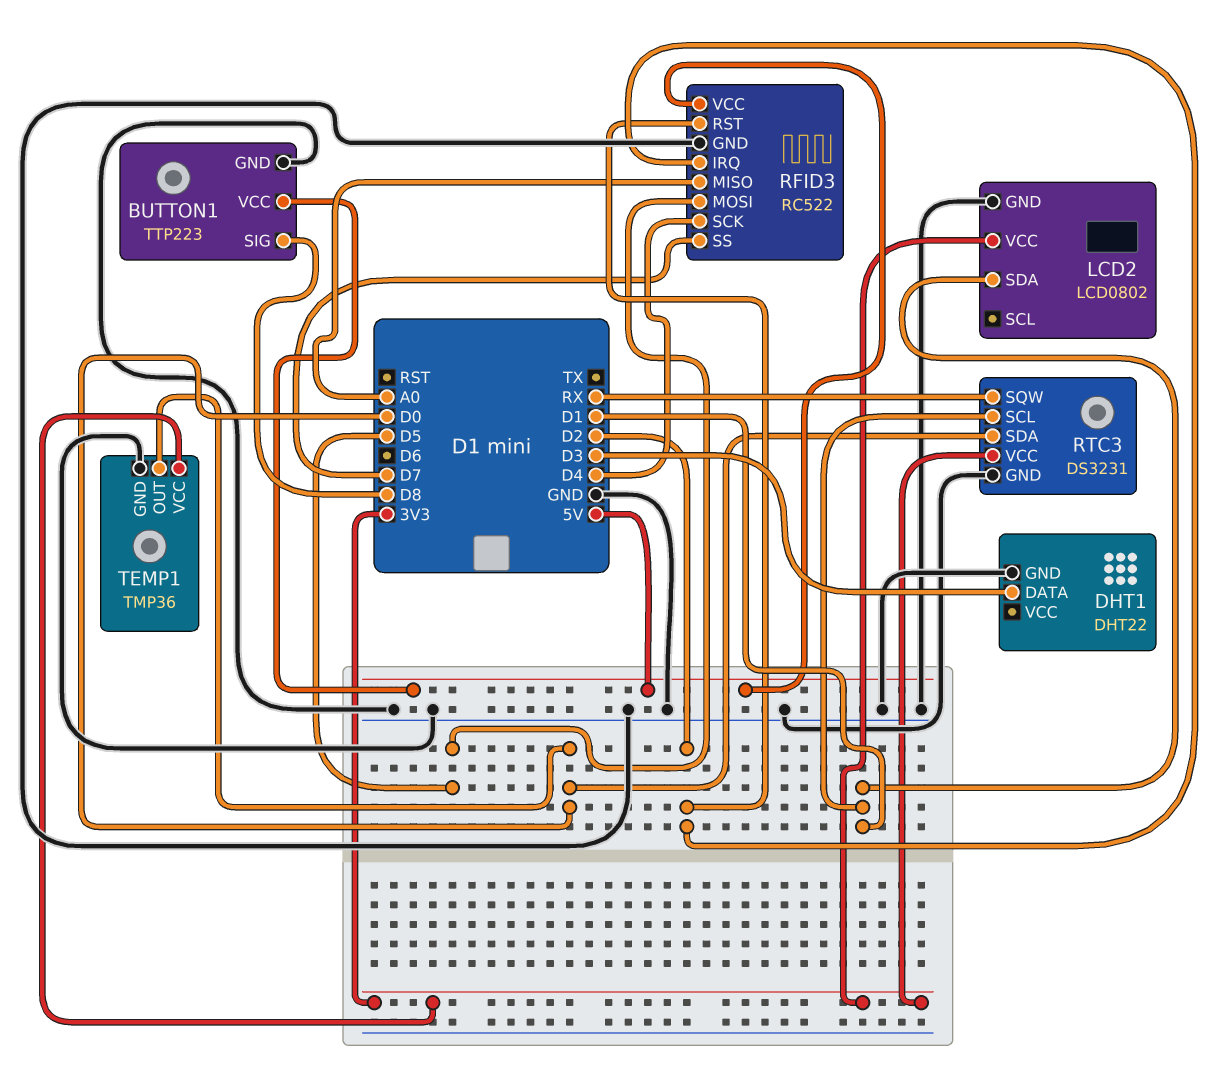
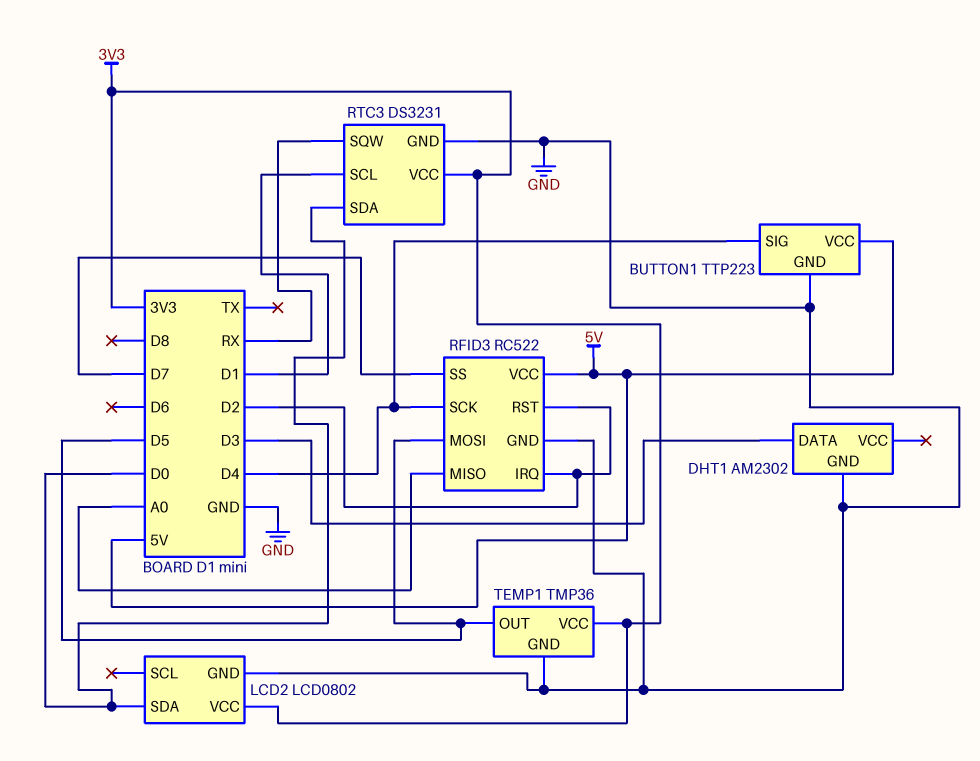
BUTTON1 pin SIG: D8 -> D4
DHT1: DHT22 -> AM2302
LCD2 pin SDA: D1 -> D0
TEMP1 pin OUT: D0 -> D5

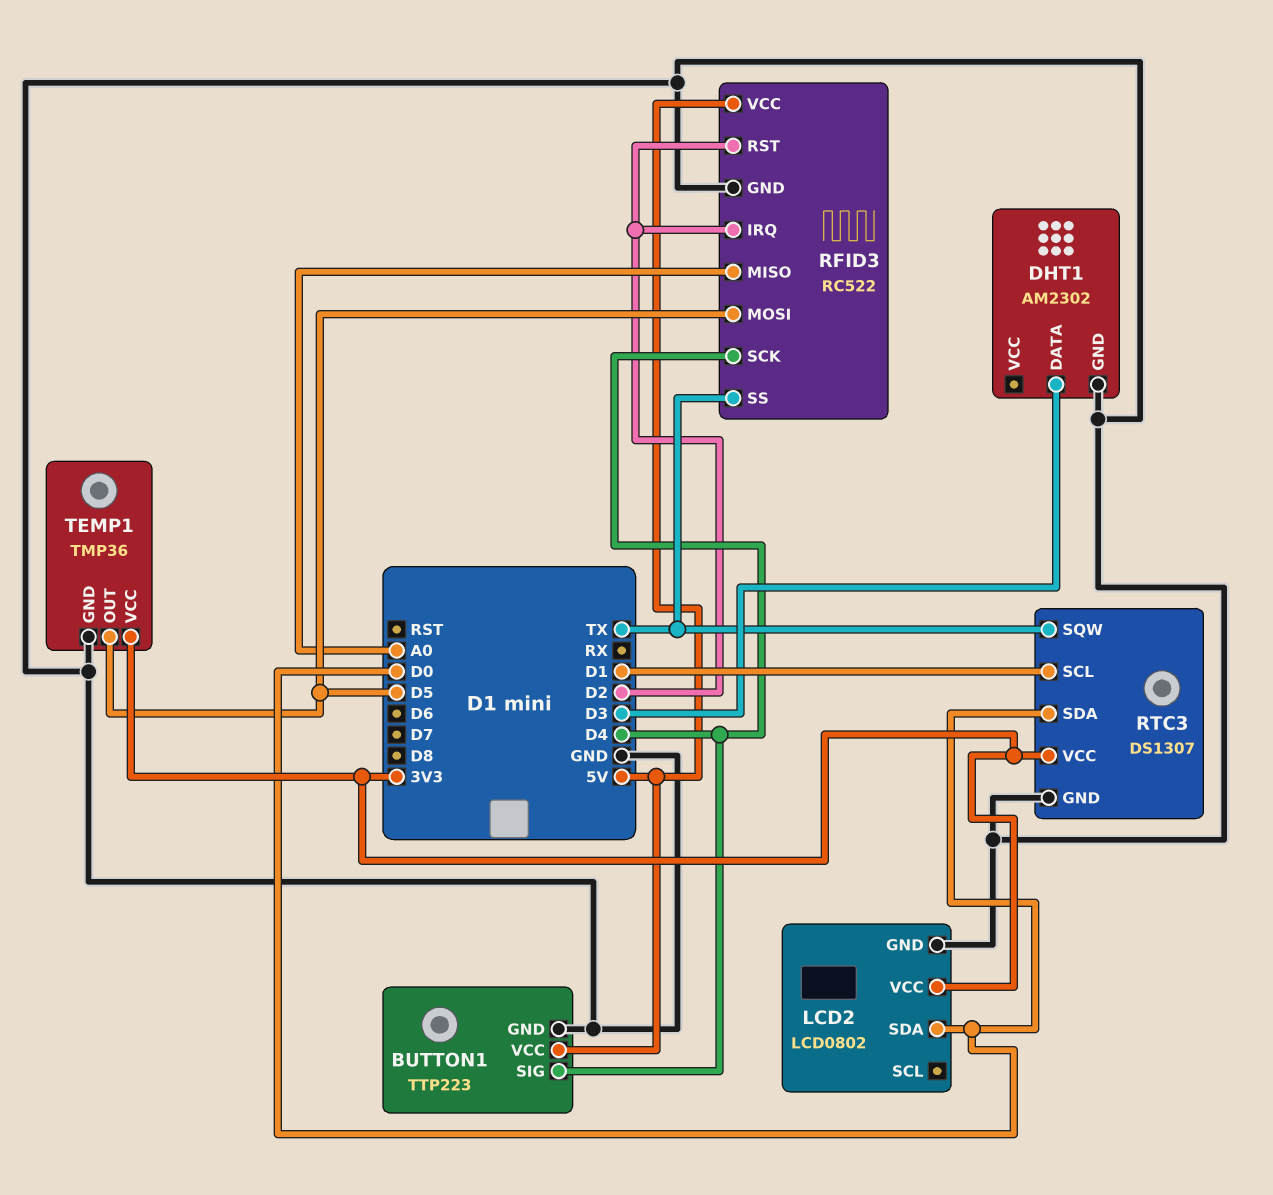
RFID3 pin SS: D7 -> TX
RTC3: DS3231 -> DS1307
RTC3 pin SQW: RX -> TX

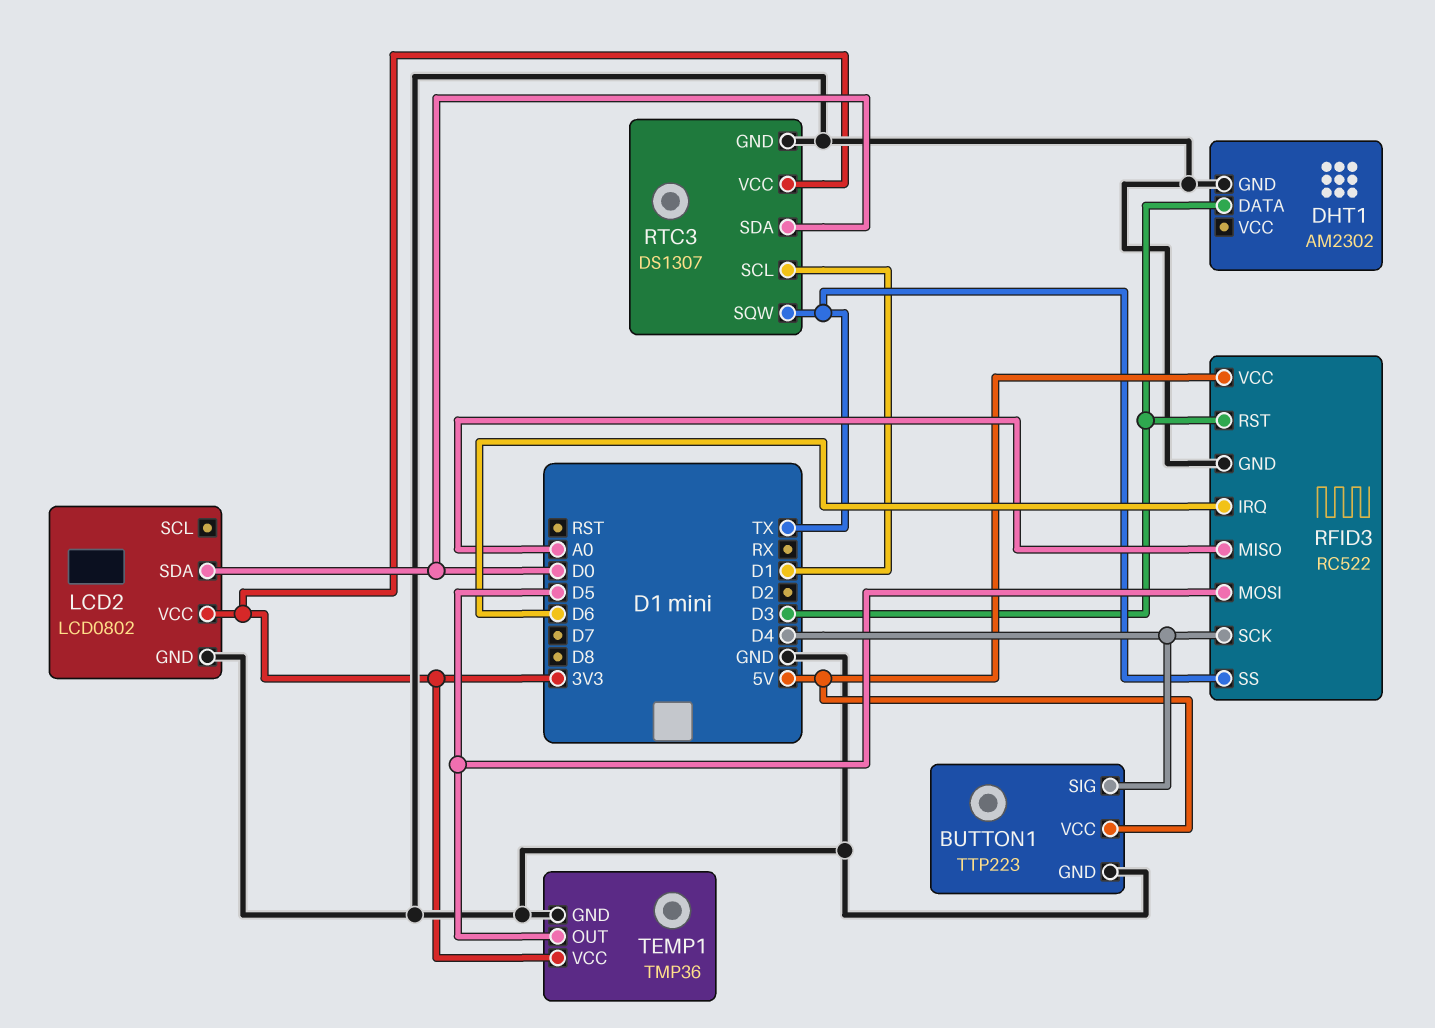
RFID3 pin IRQ: D2 -> D6
RFID3 pin RST: D2 -> D3

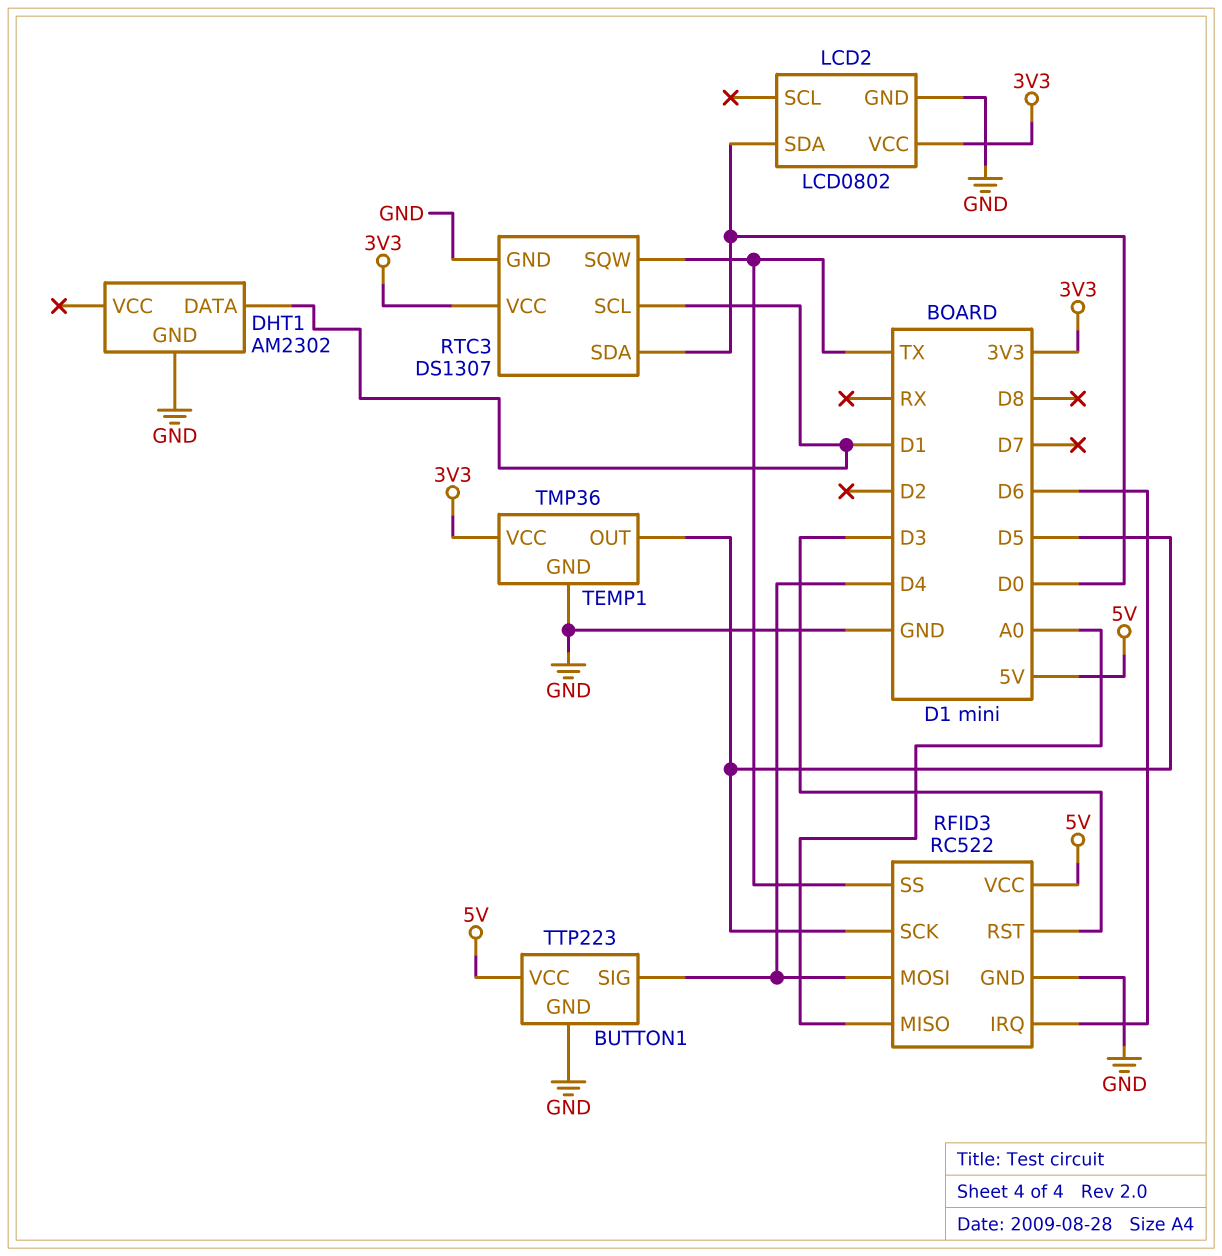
DHT1 pin DATA: D3 -> D1
RFID3 pin MOSI: D5 -> D4
RFID3 pin SCK: D4 -> D5

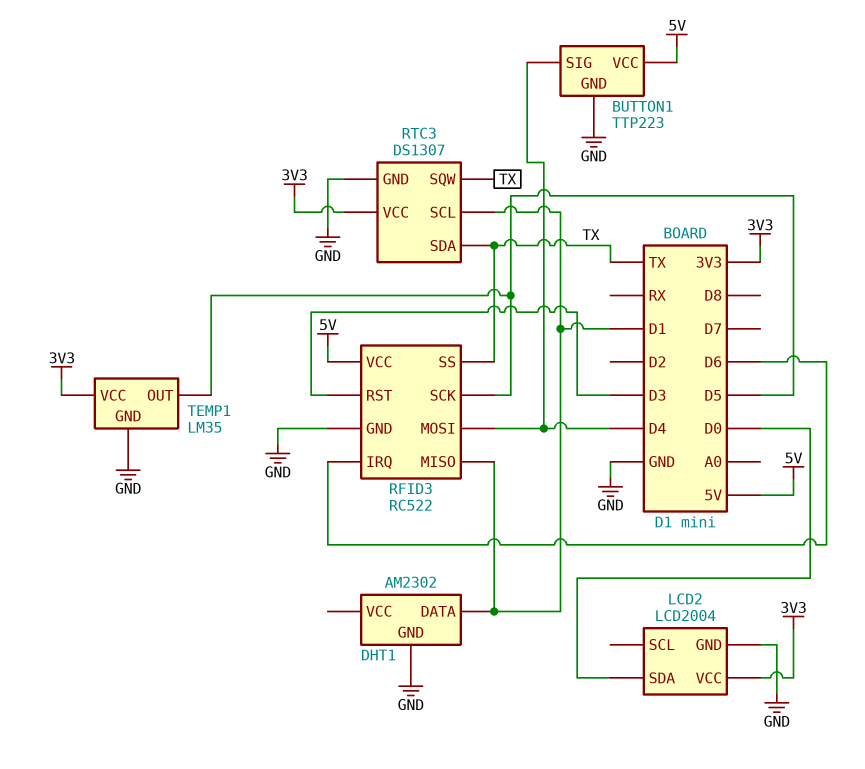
LCD2: LCD0802 -> LCD2004
RFID3 pin MISO: A0 -> D1
RTC3 pin SDA: D0 -> TX
TEMP1: TMP36 -> LM35

